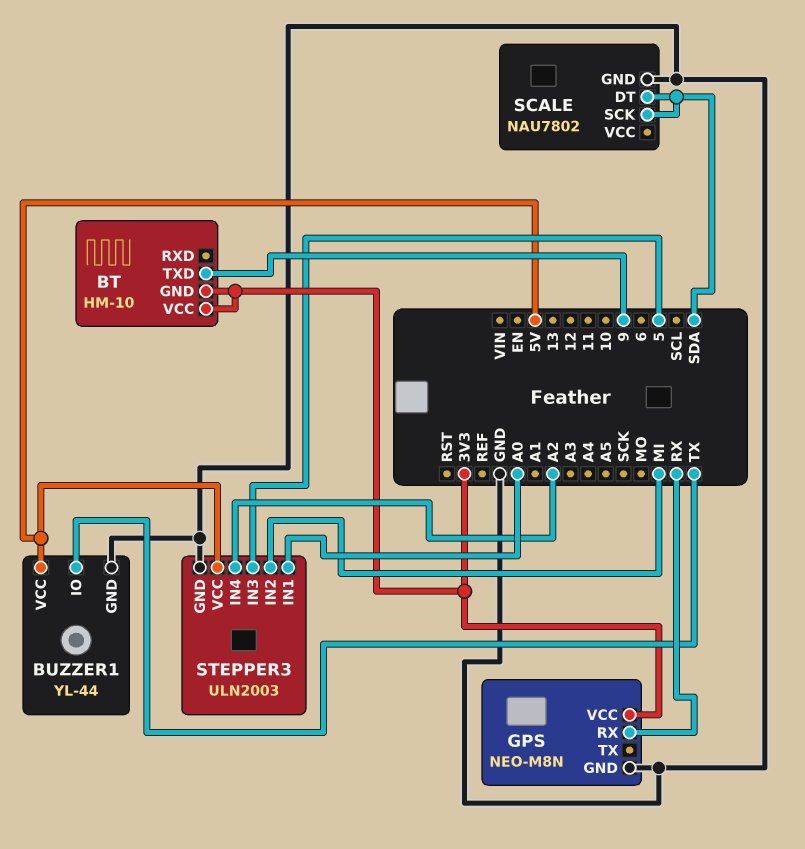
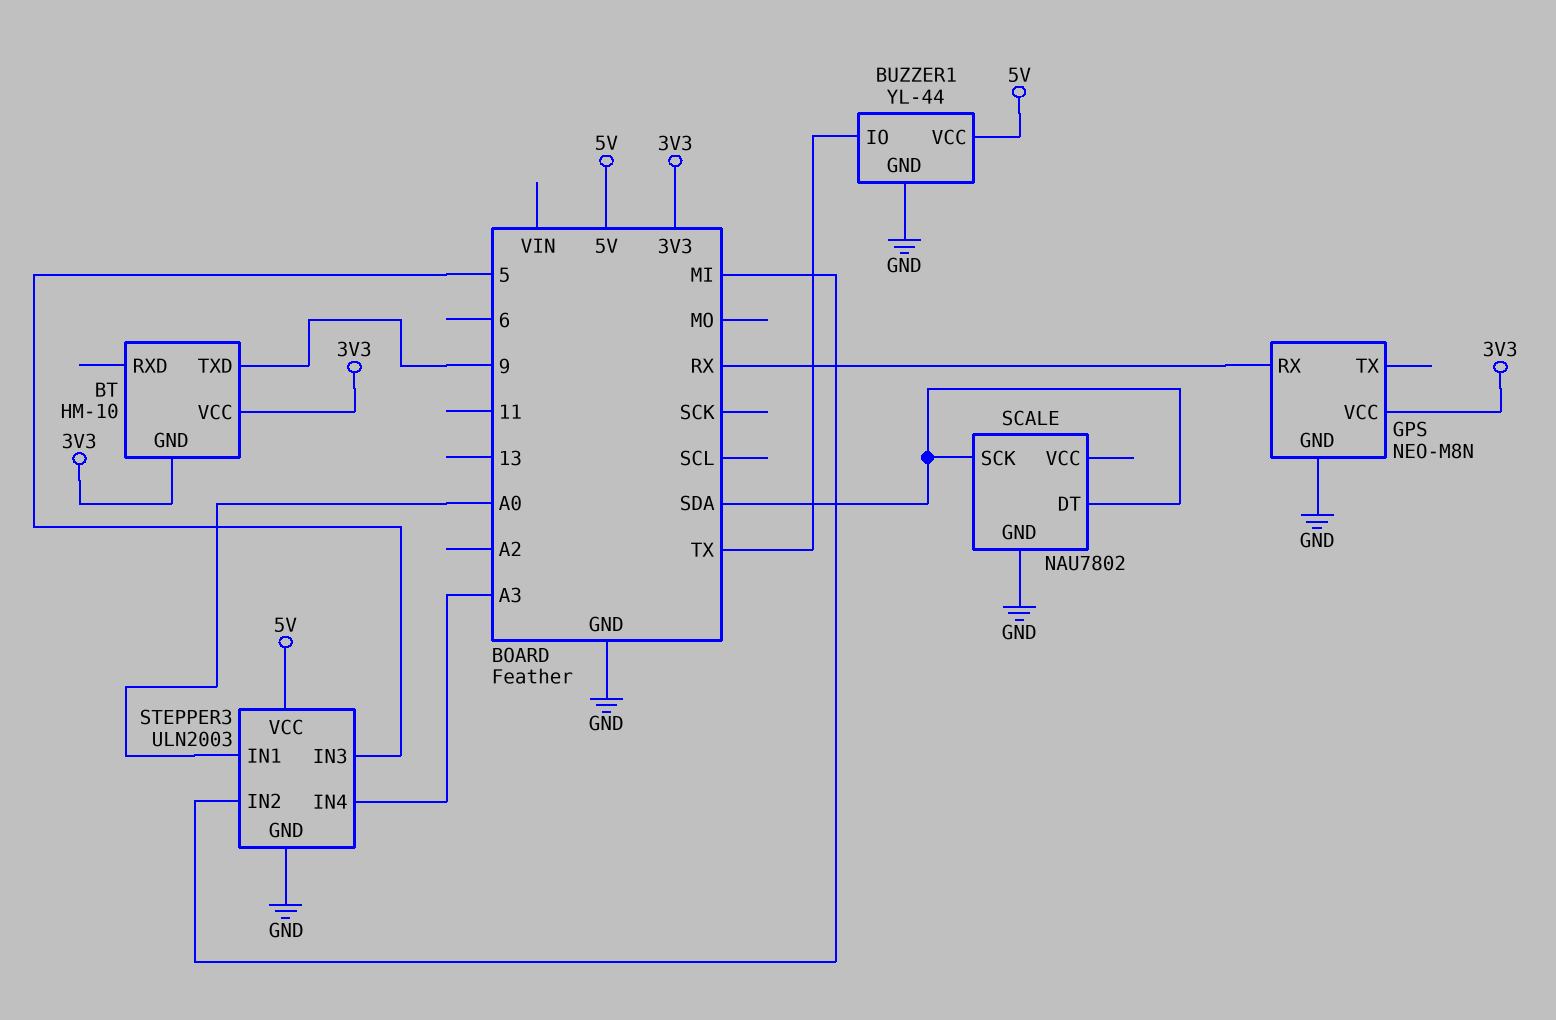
STEPPER3 pin IN4: A2 -> A3

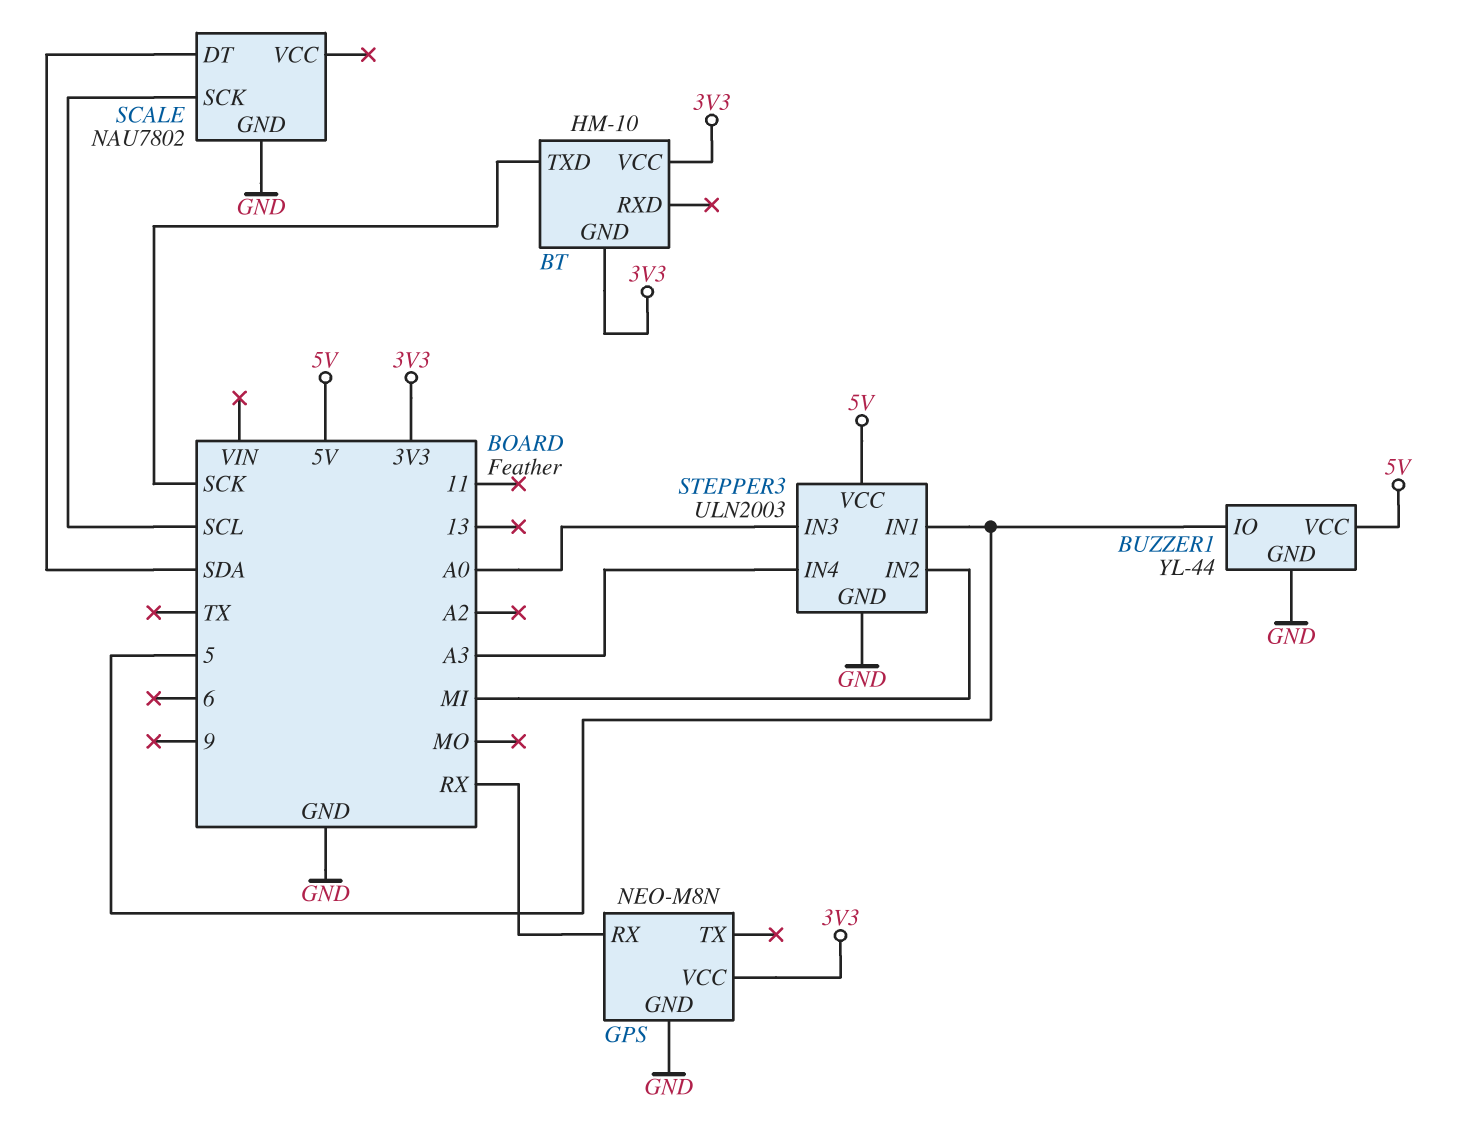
BT pin TXD: 9 -> SCK
BUZZER1 pin IO: TX -> 5
SCALE pin SCK: SDA -> SCL
STEPPER3 pin IN1: A0 -> 5
STEPPER3 pin IN3: 5 -> A0

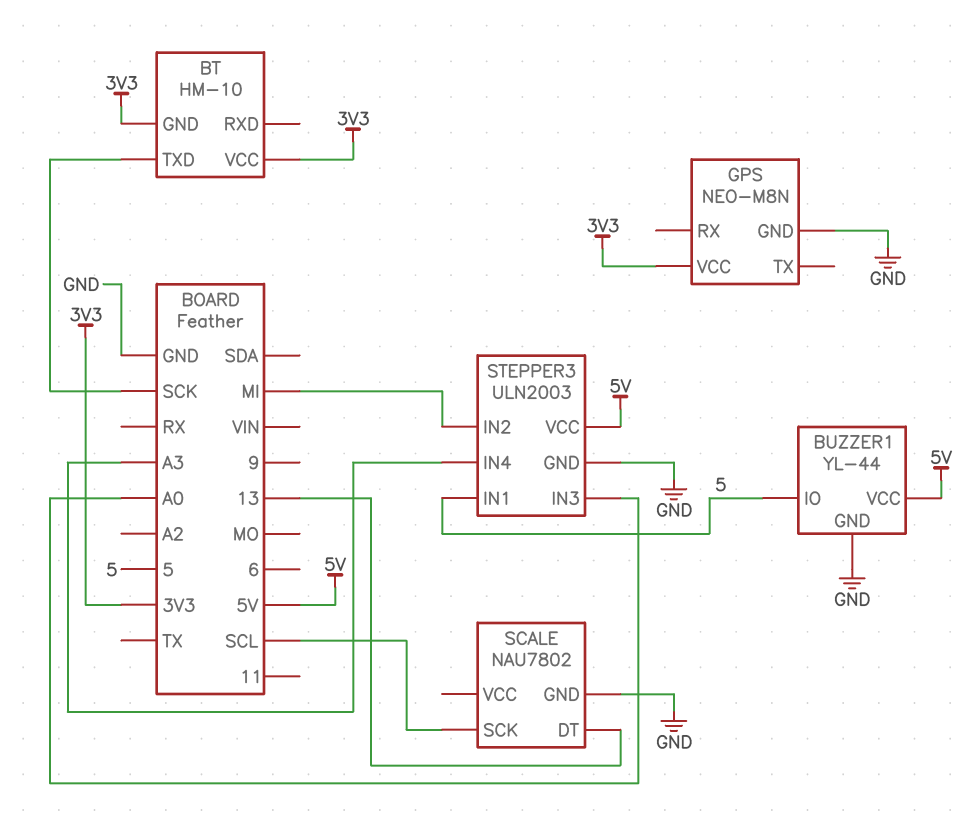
GPS pin RX: RX -> none
SCALE pin DT: SDA -> 13

